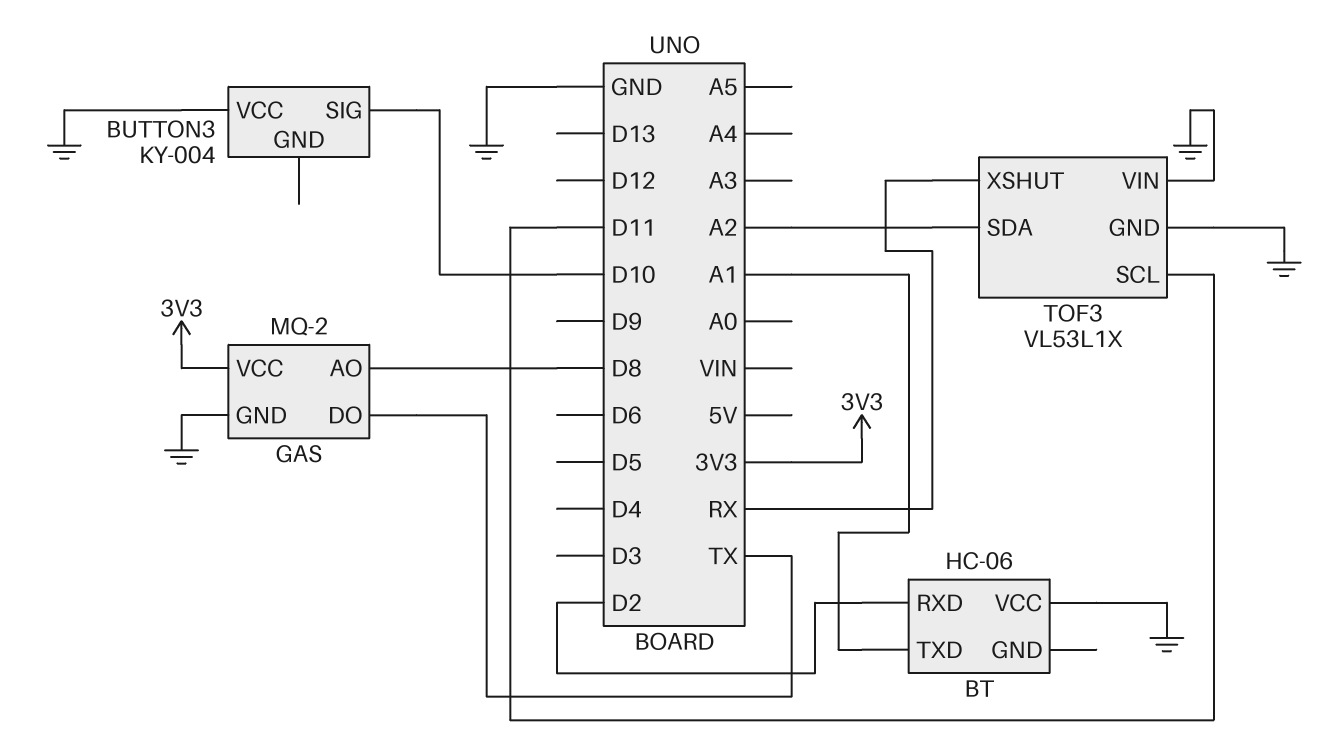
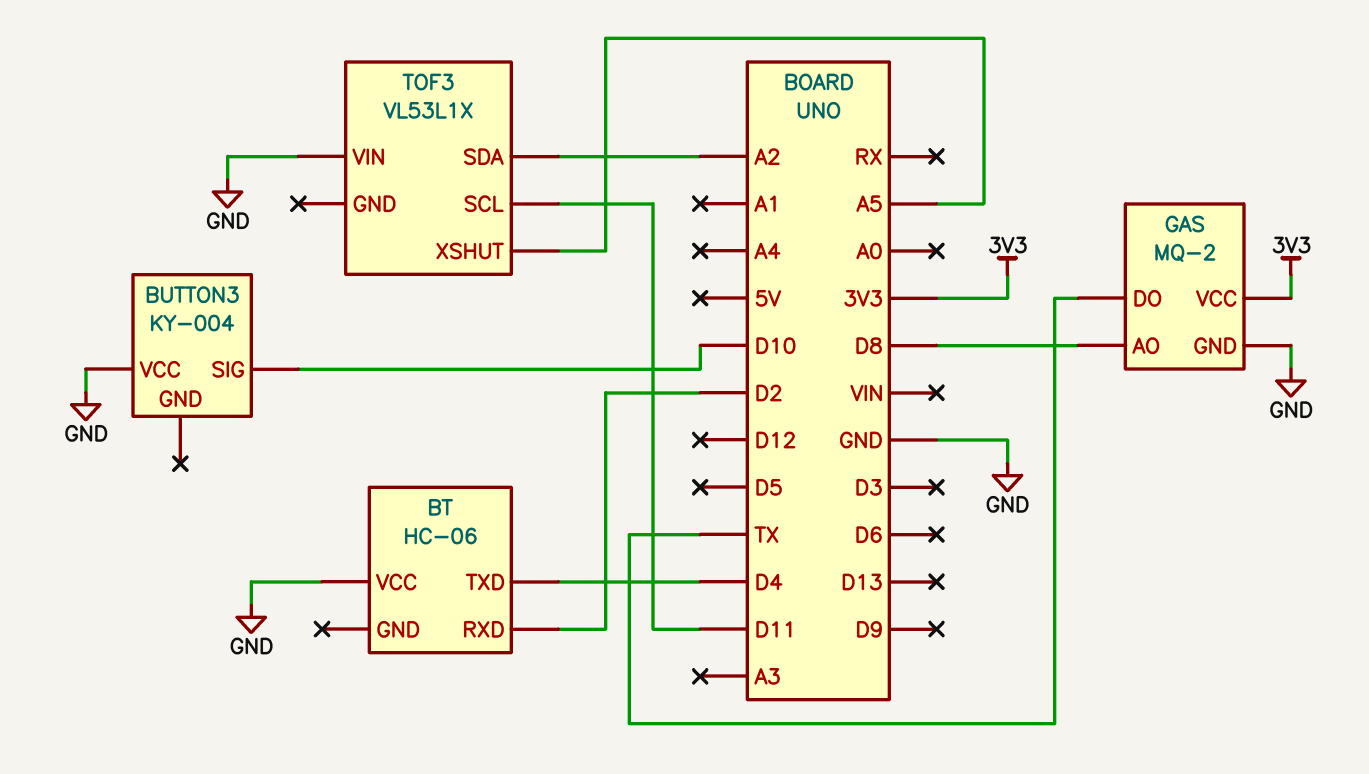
BT pin TXD: A1 -> D4
TOF3 pin GND: GND -> none
TOF3 pin XSHUT: RX -> A5

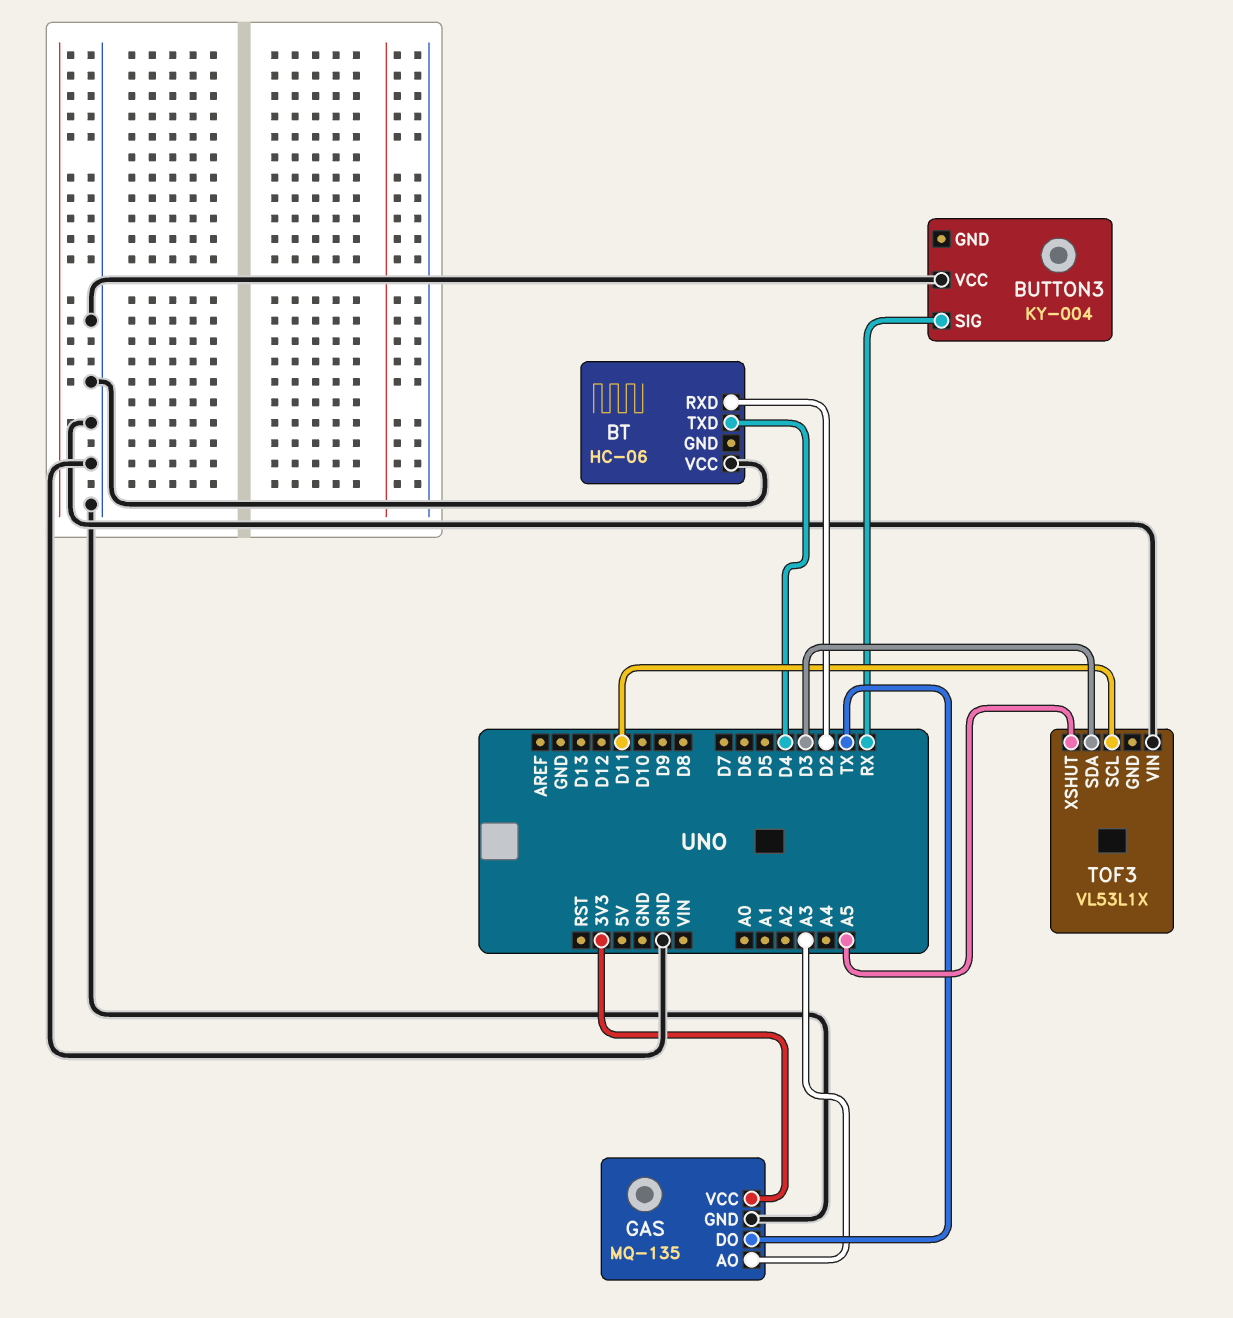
BUTTON3 pin SIG: D10 -> RX
GAS: MQ-2 -> MQ-135
GAS pin AO: D8 -> A3
TOF3 pin SDA: A2 -> D3

